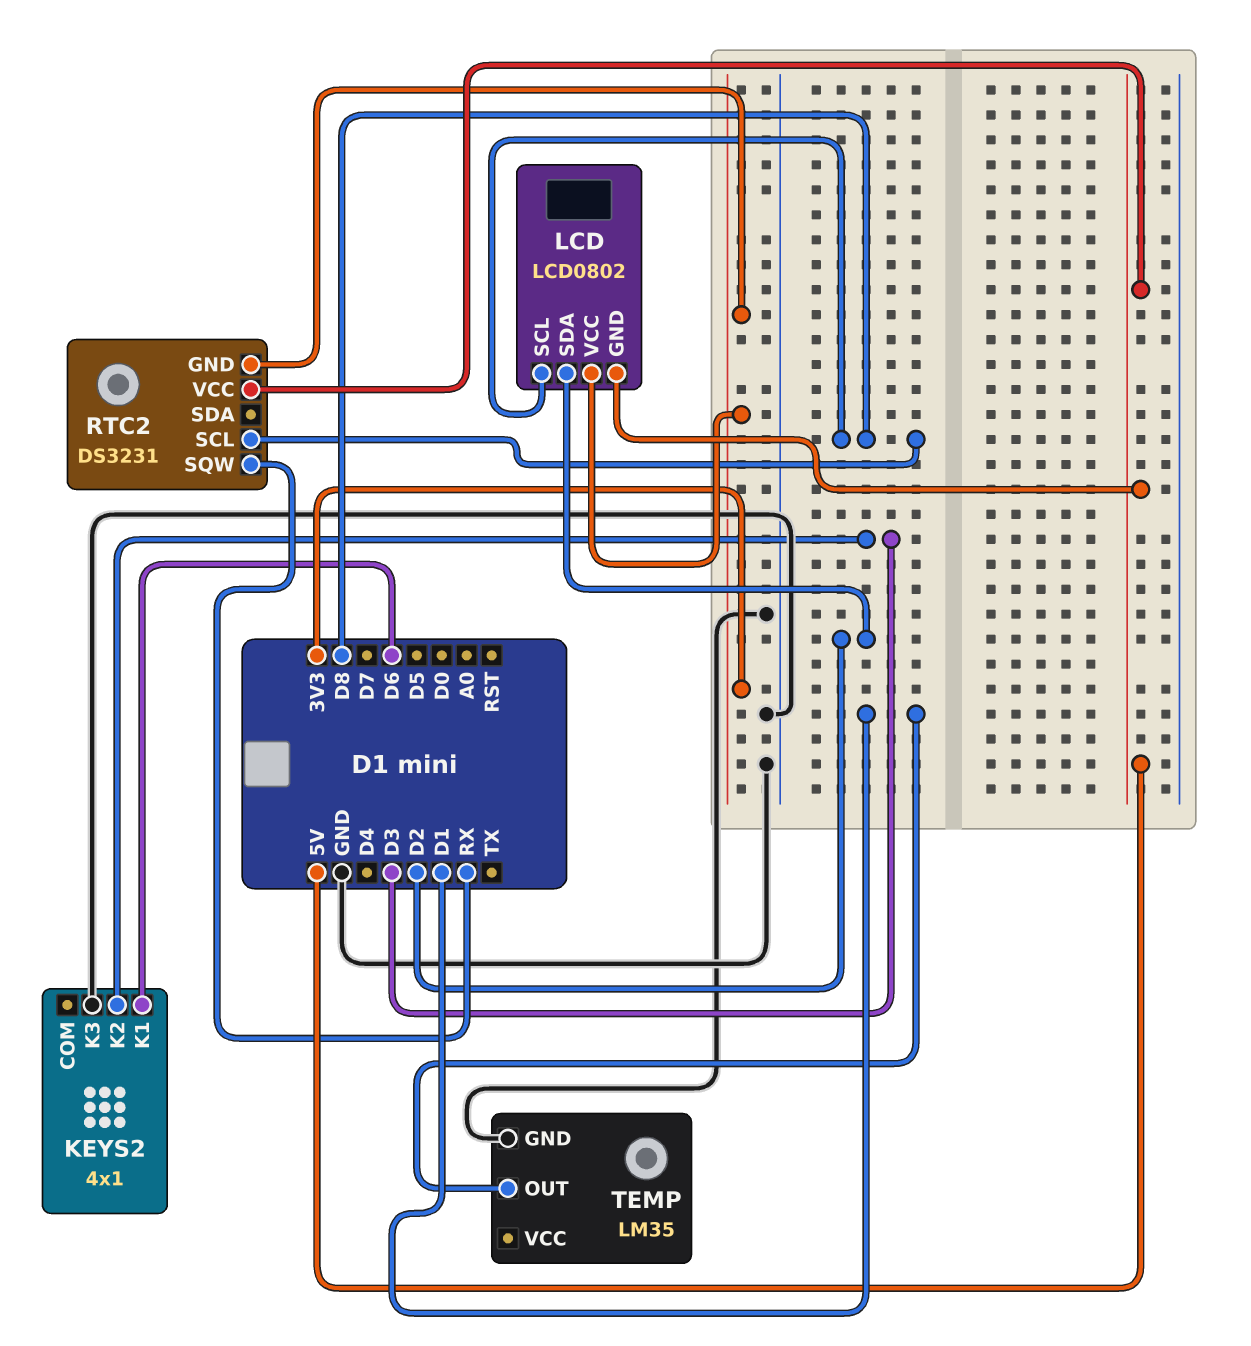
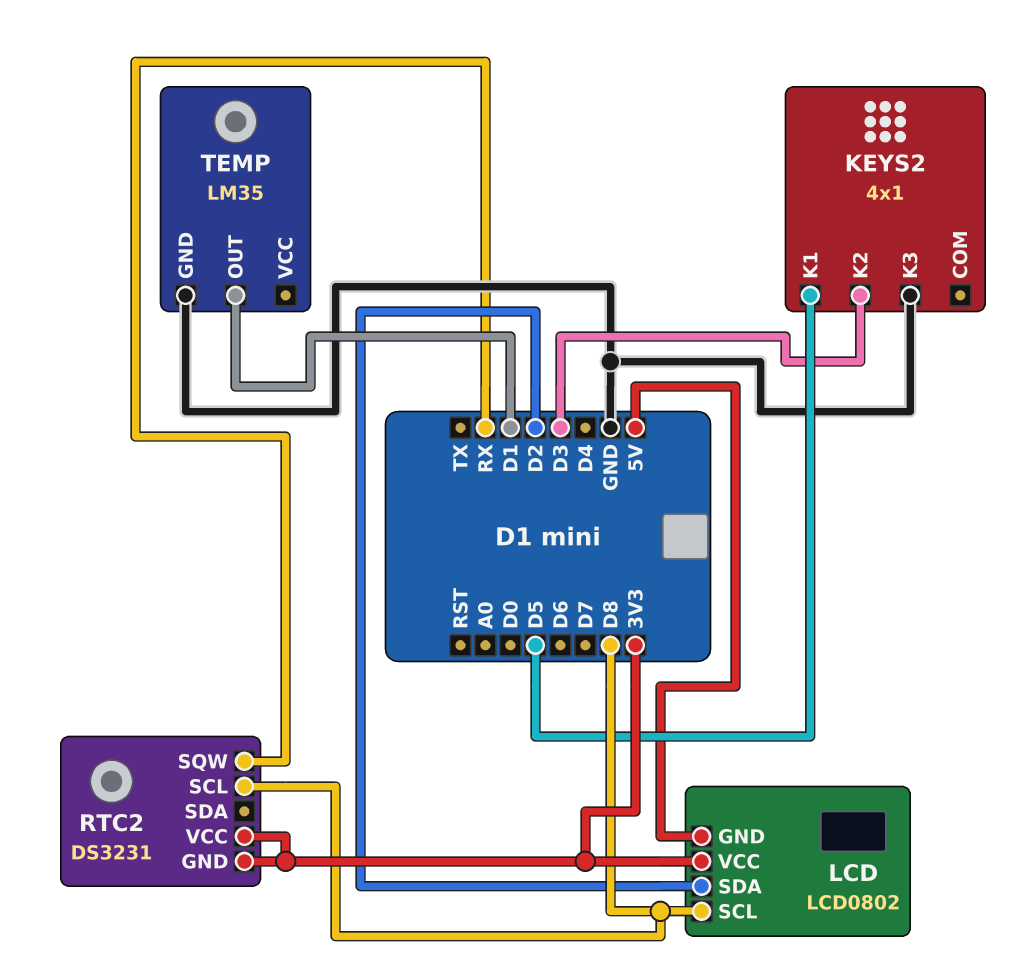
KEYS2 pin K1: D6 -> D5
RTC2 pin VCC: 5V -> 3V3

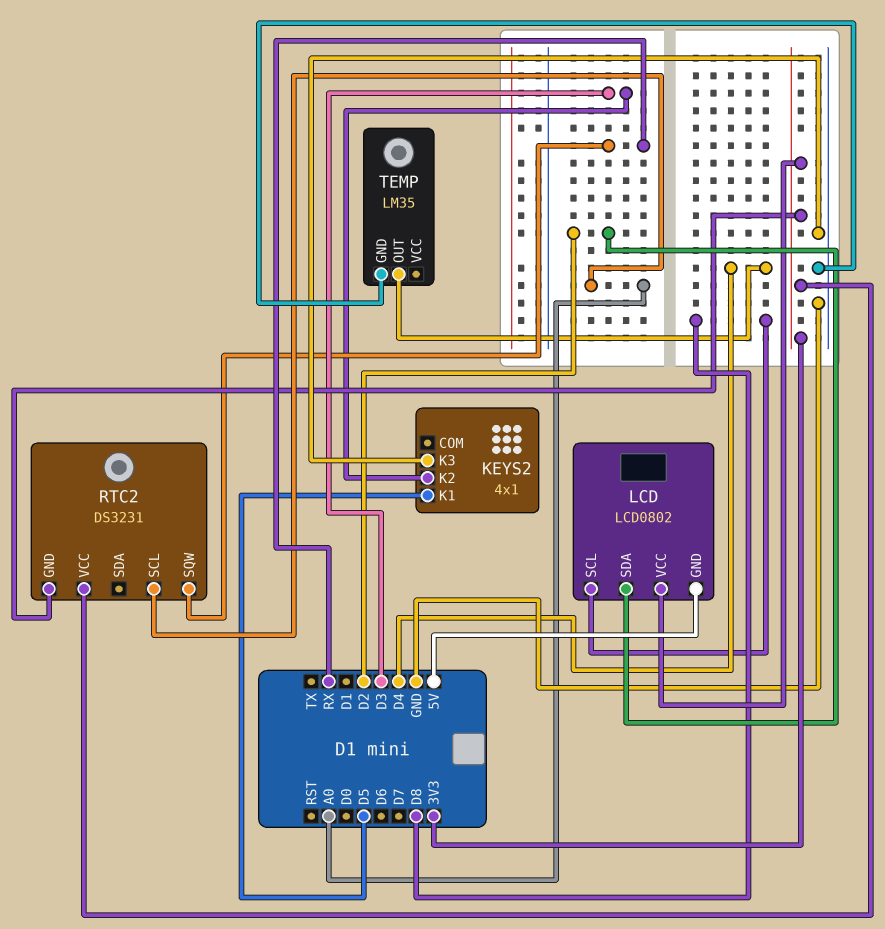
RTC2 pin SCL: D8 -> A0
TEMP pin OUT: D1 -> D4

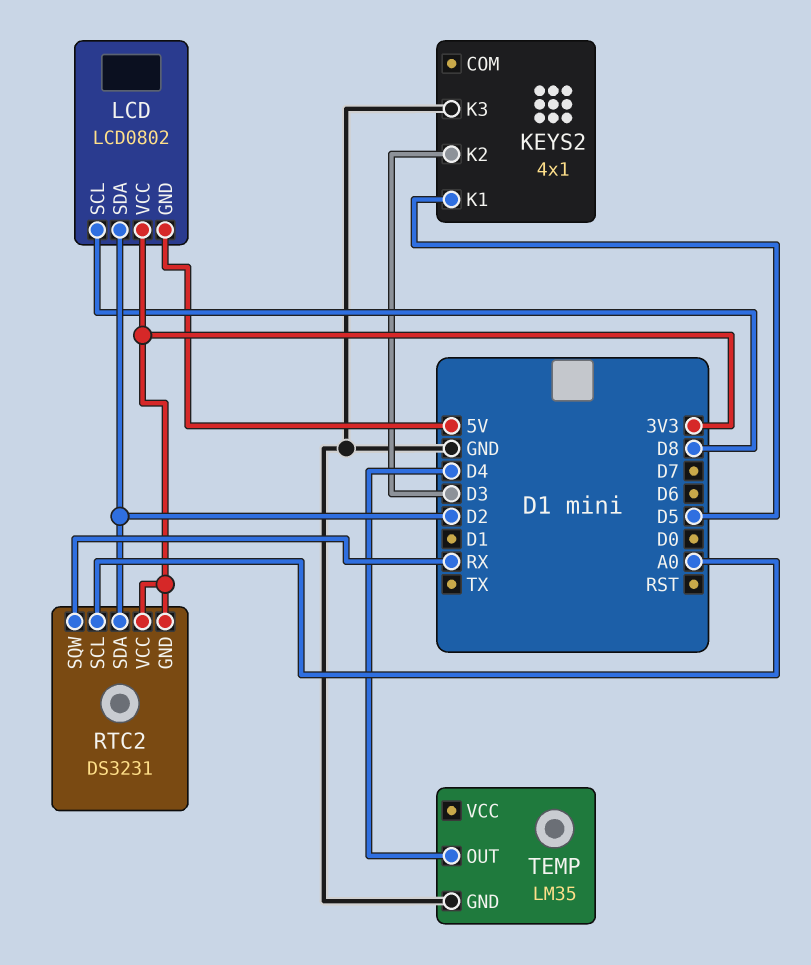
RTC2 pin SDA: none -> D2

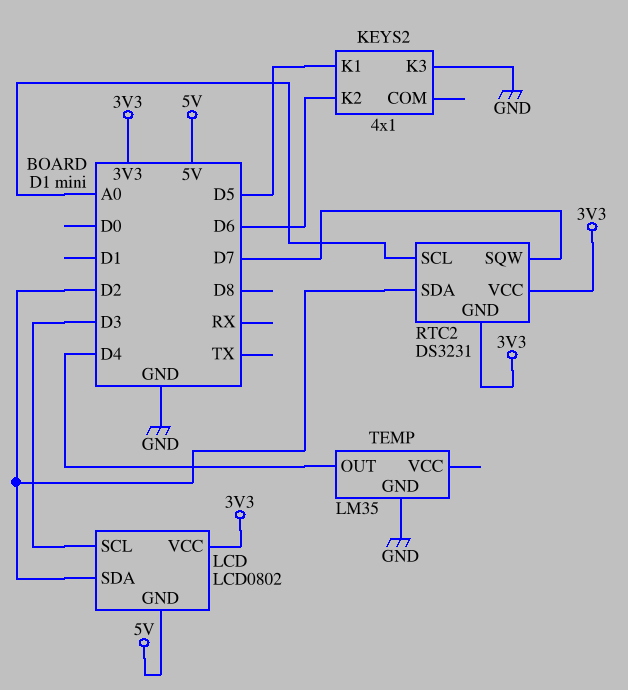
KEYS2 pin K2: D3 -> D6
LCD pin SCL: D8 -> D3
RTC2 pin SQW: RX -> D7

